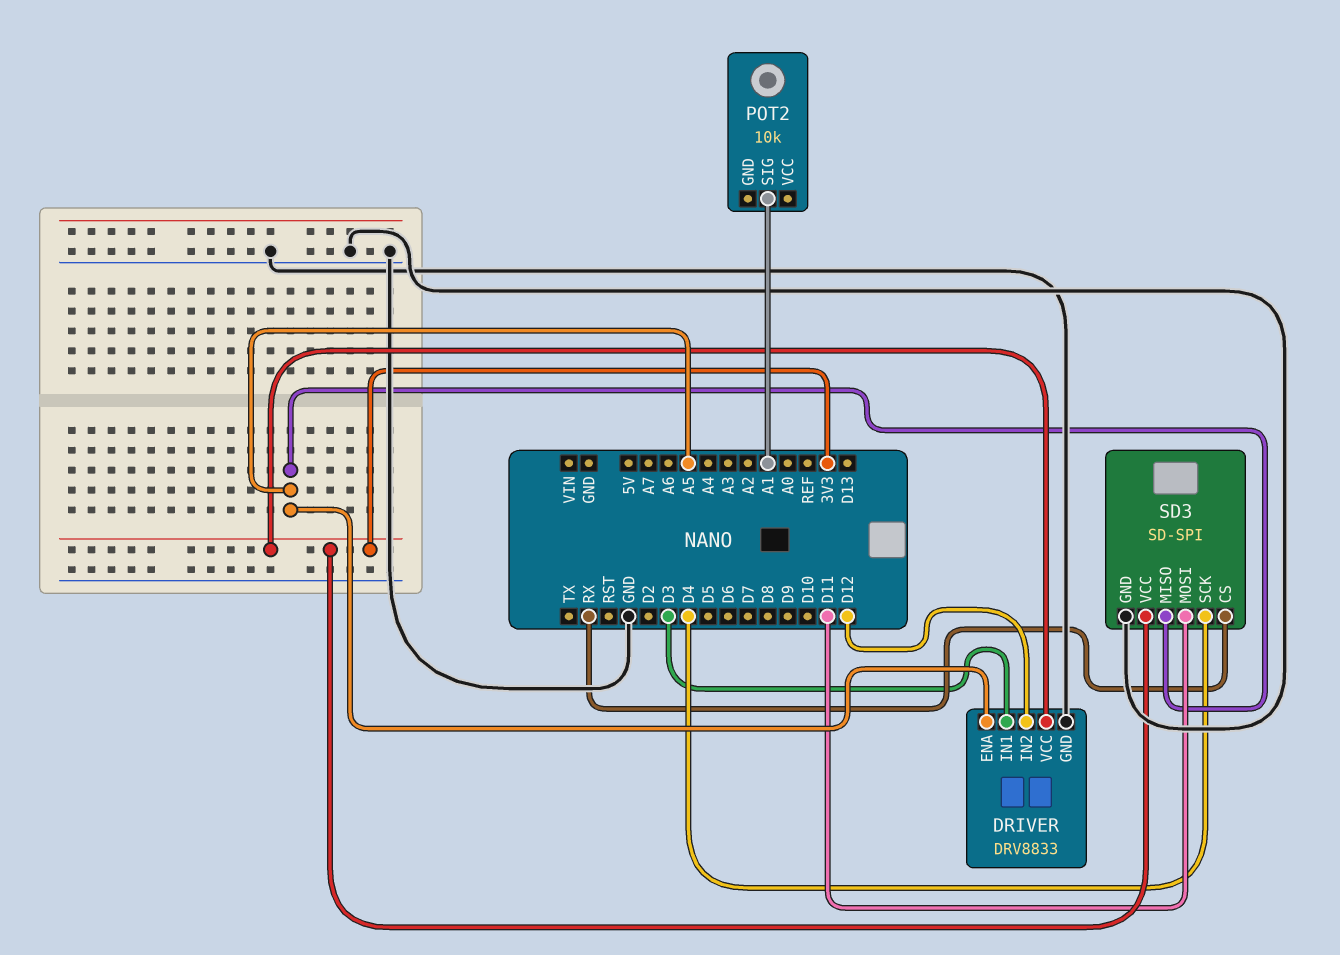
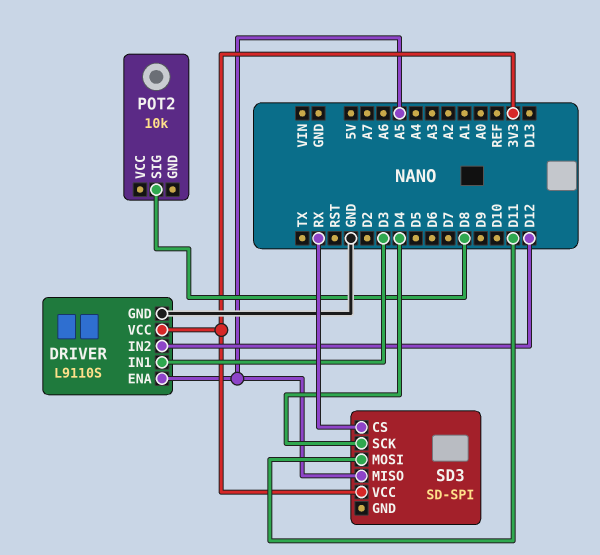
DRIVER: DRV8833 -> L9110S
POT2 pin SIG: A1 -> D8
SD3 pin GND: GND -> none

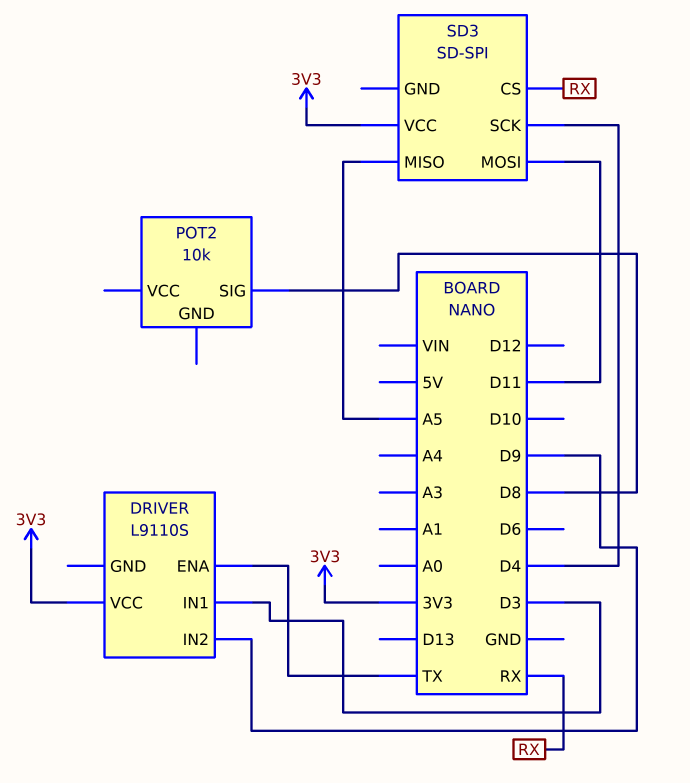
DRIVER pin ENA: A5 -> TX
DRIVER pin GND: GND -> none
DRIVER pin IN2: D12 -> D9

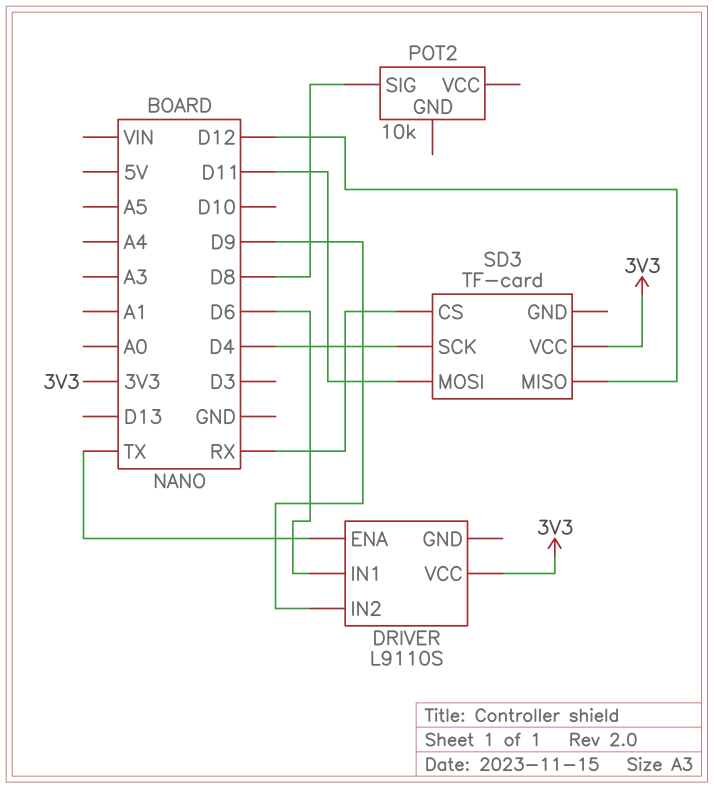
DRIVER pin IN1: D3 -> D6
SD3: SD-SPI -> TF-card
SD3 pin MISO: A5 -> D12

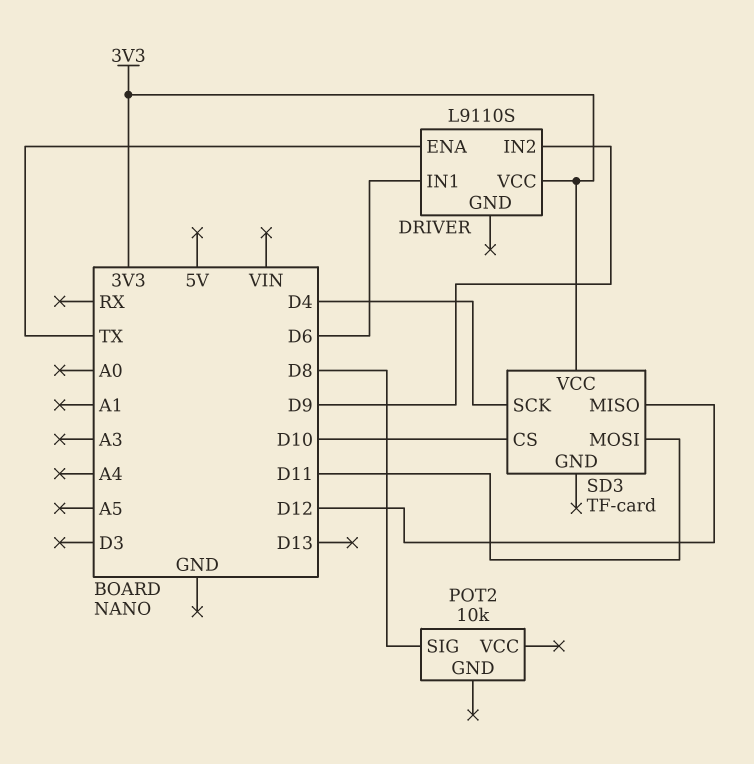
SD3 pin CS: RX -> D10

